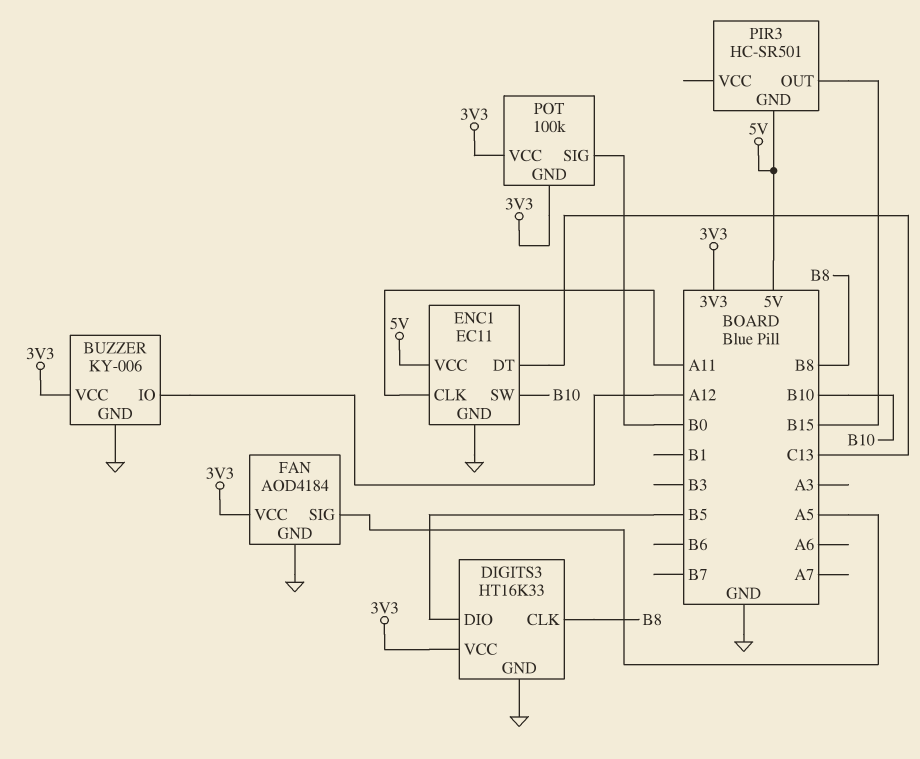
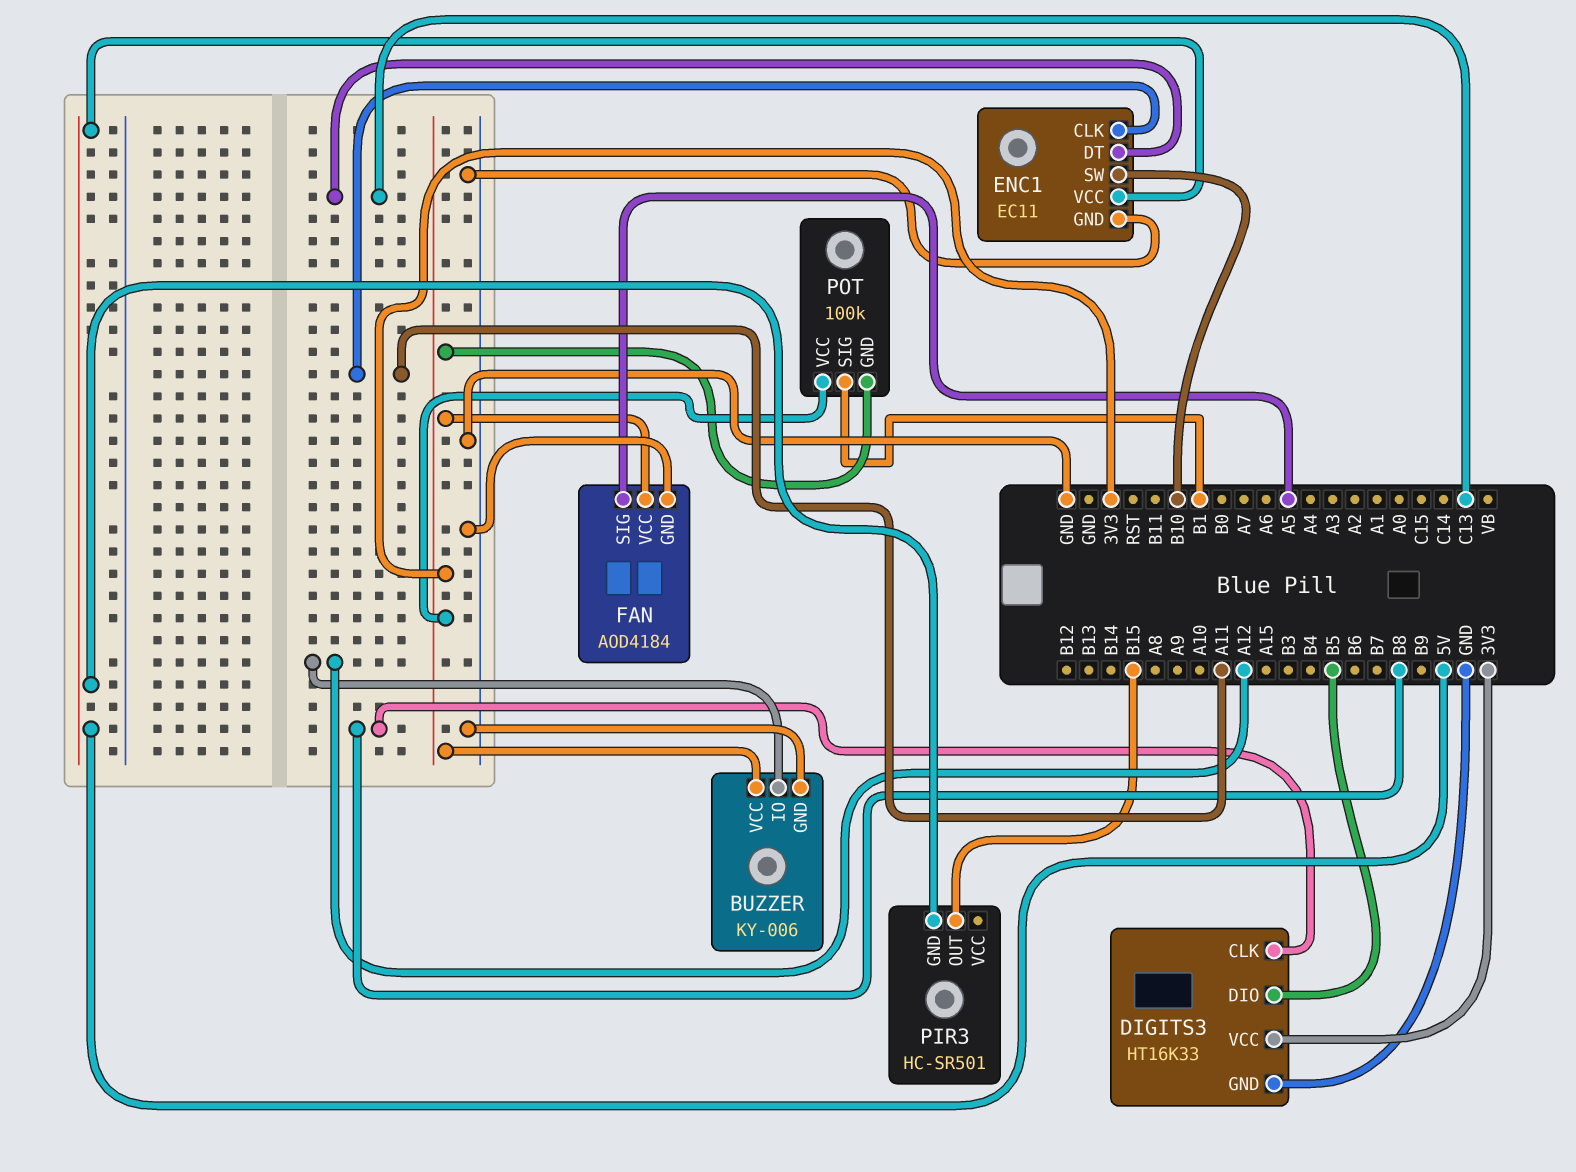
POT pin SIG: B0 -> B1

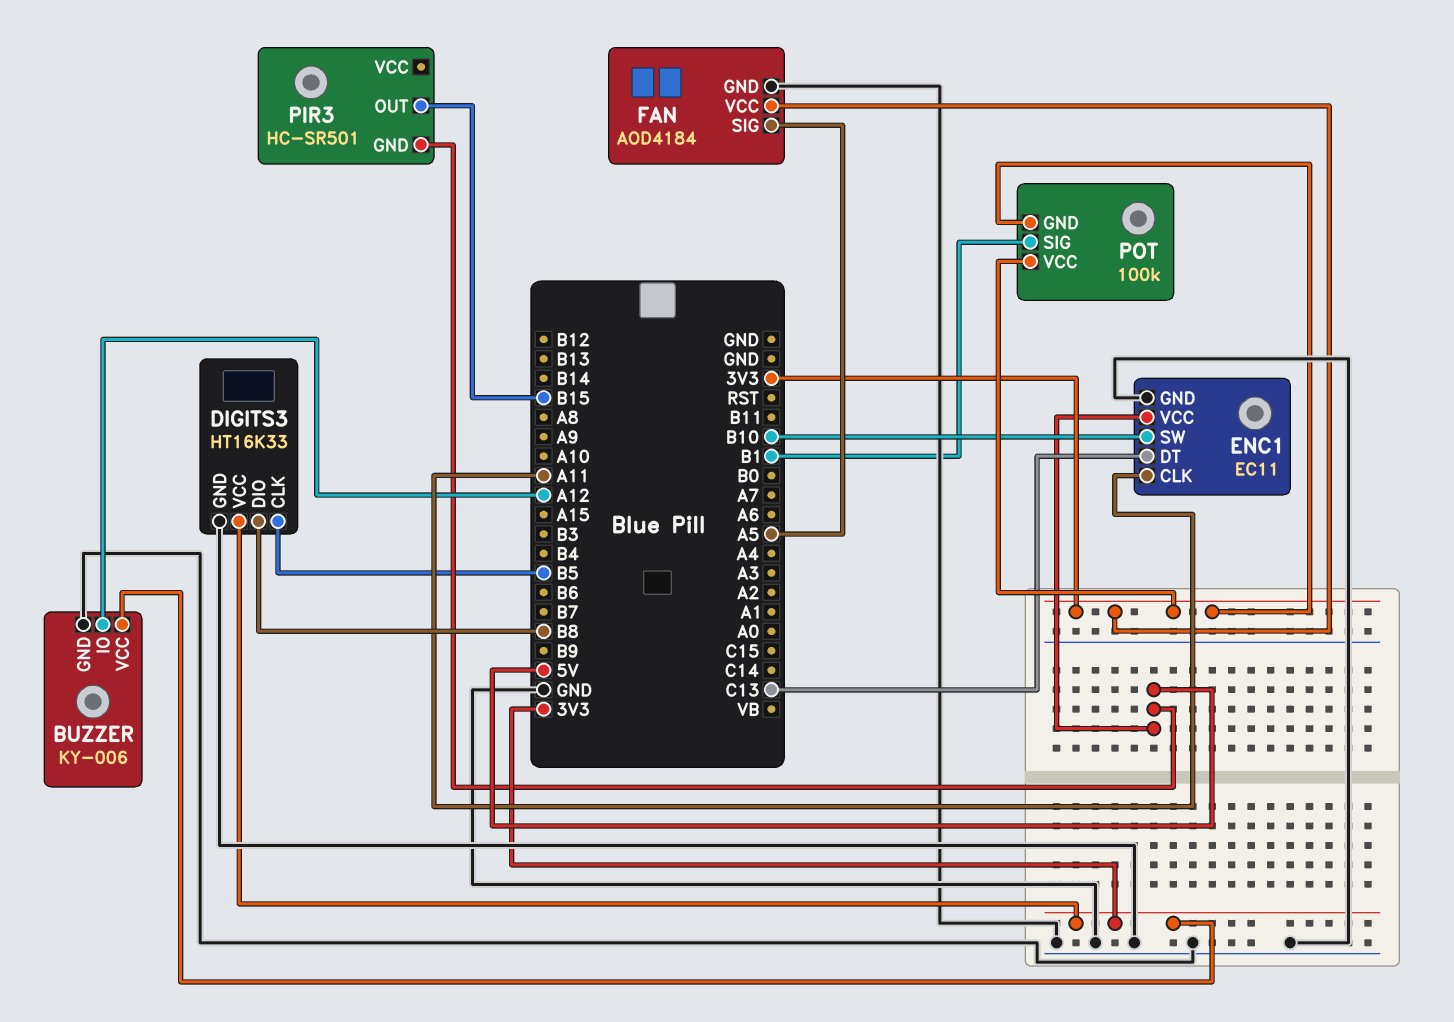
DIGITS3 pin CLK: B8 -> B5
DIGITS3 pin DIO: B5 -> B8

